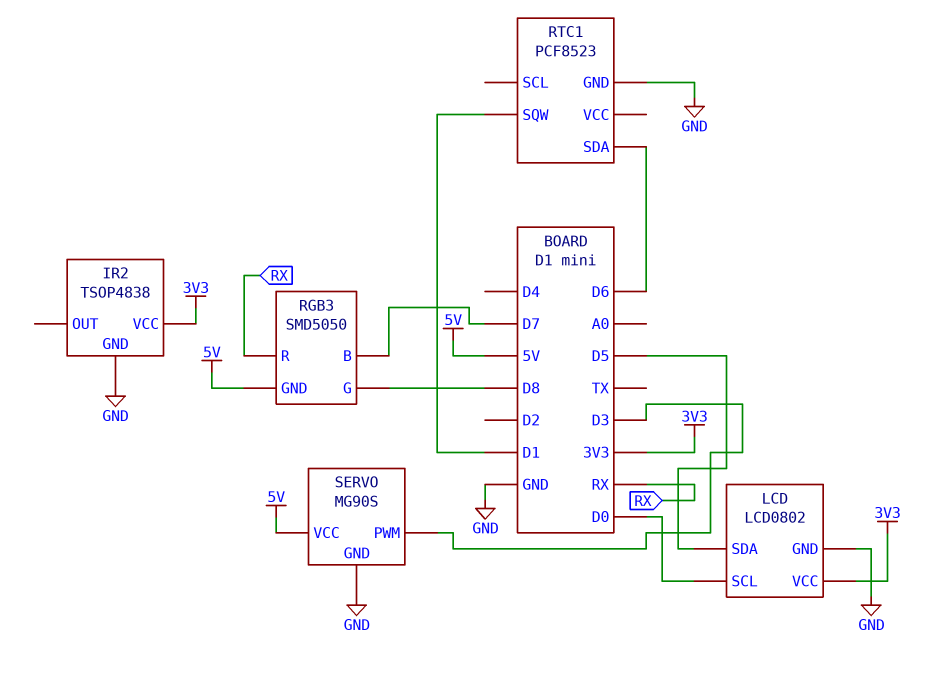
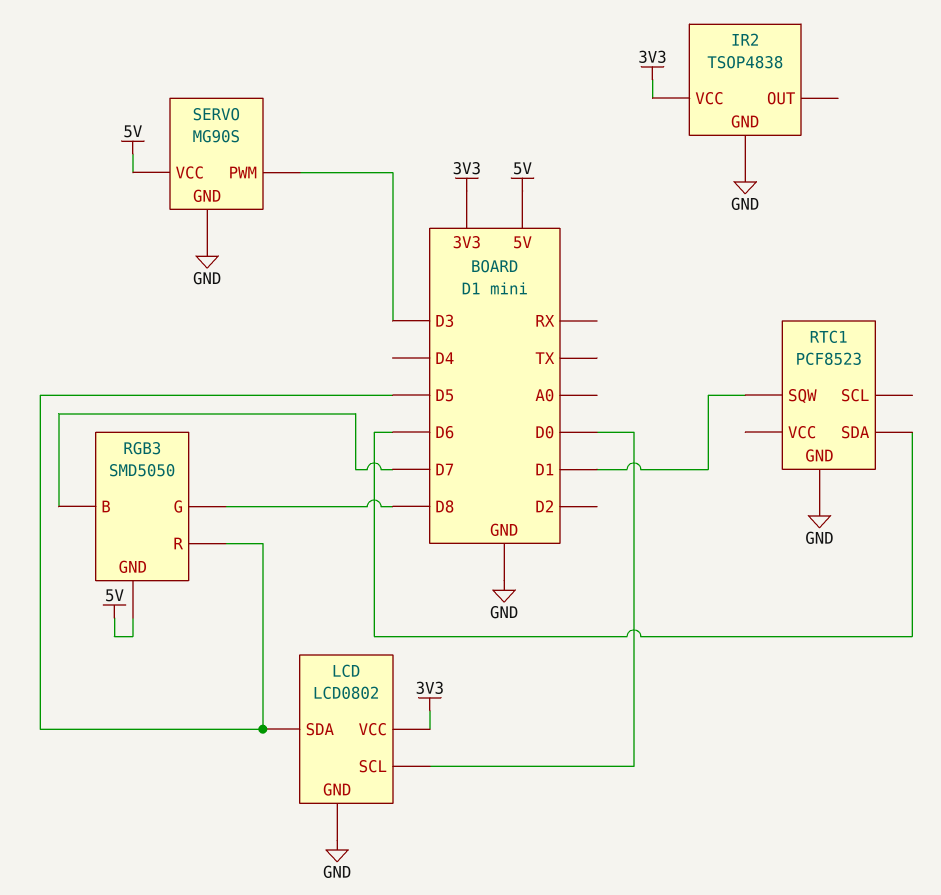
RGB3 pin R: RX -> D5

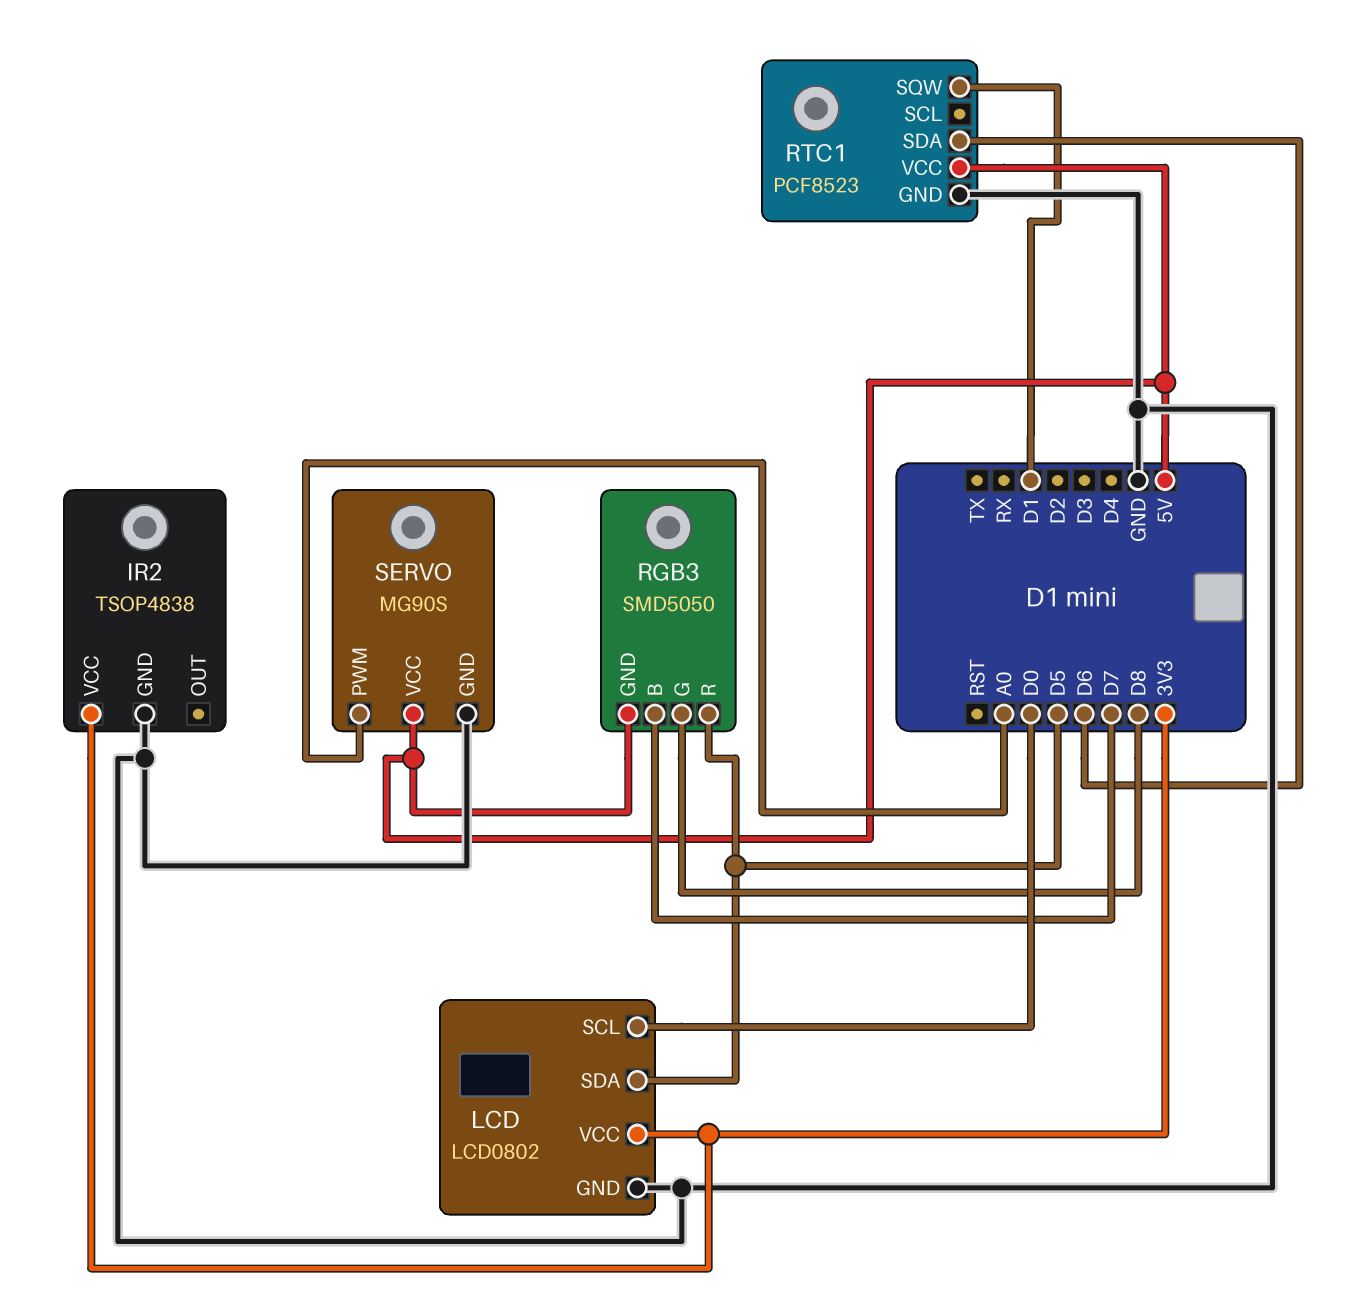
RTC1 pin VCC: none -> 5V
SERVO pin PWM: D3 -> A0

